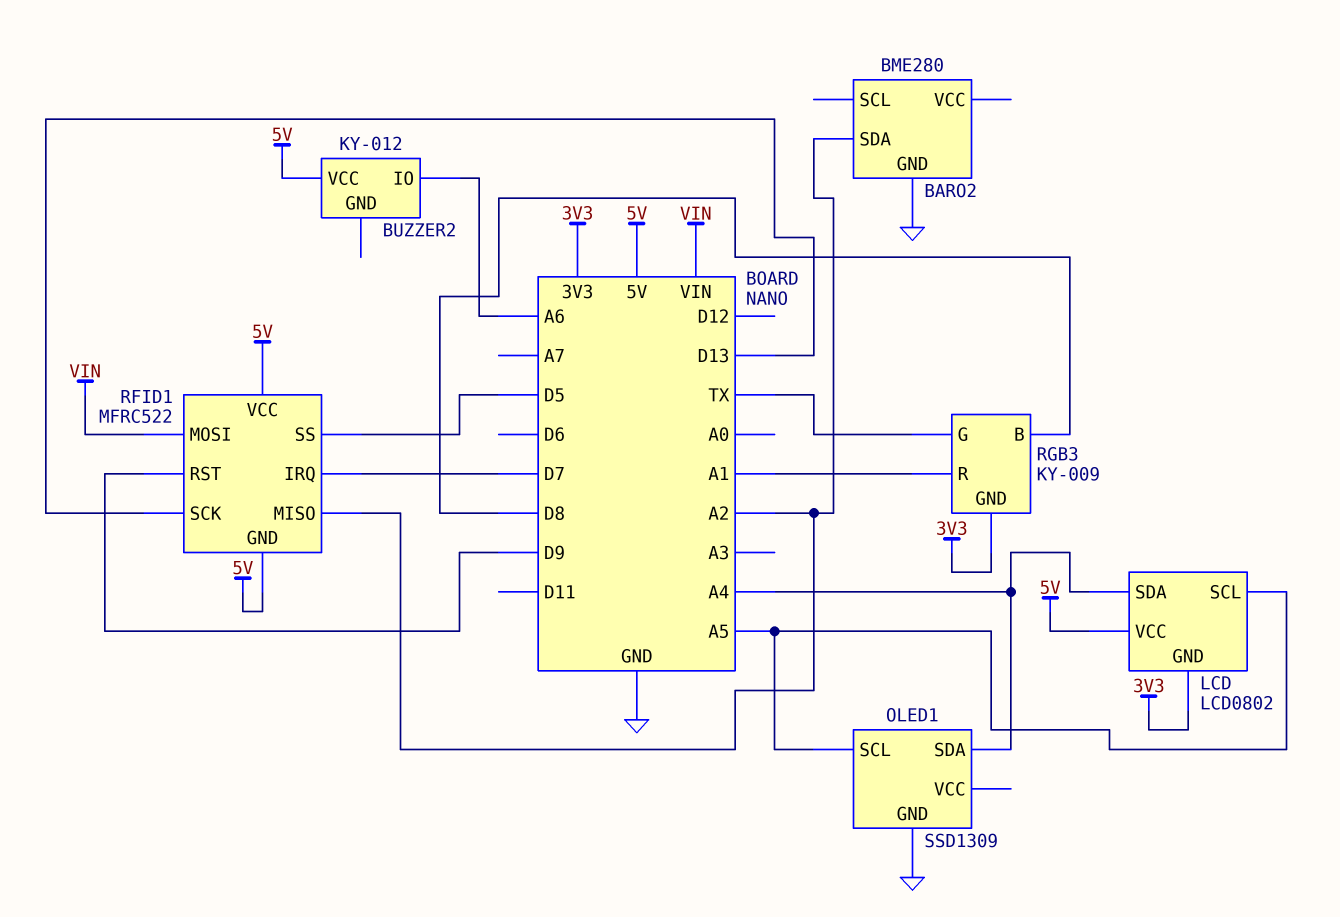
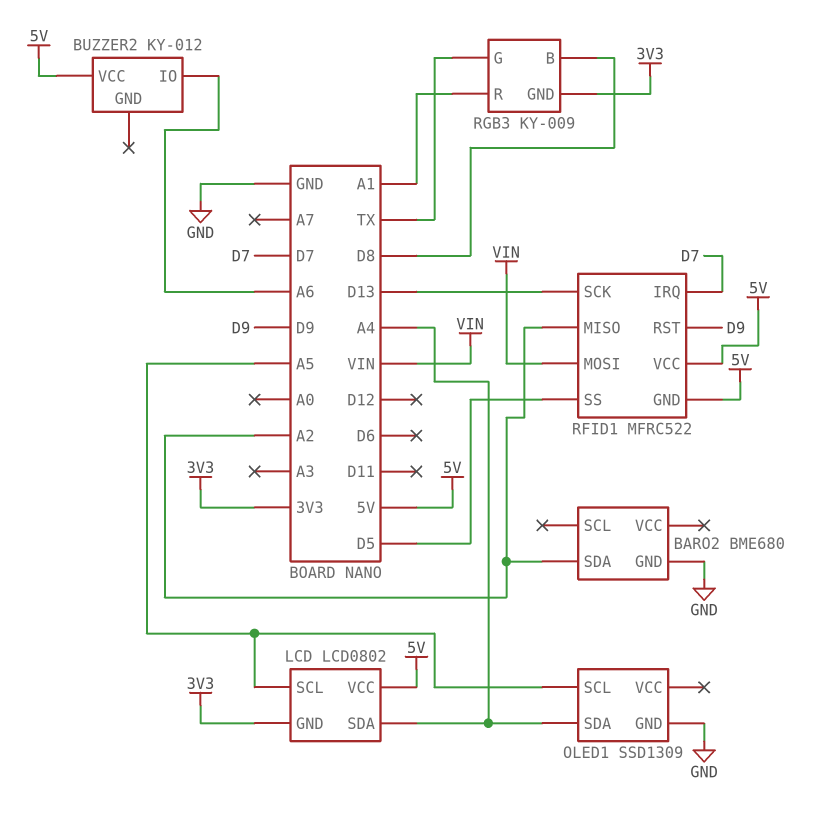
BARO2: BME280 -> BME680

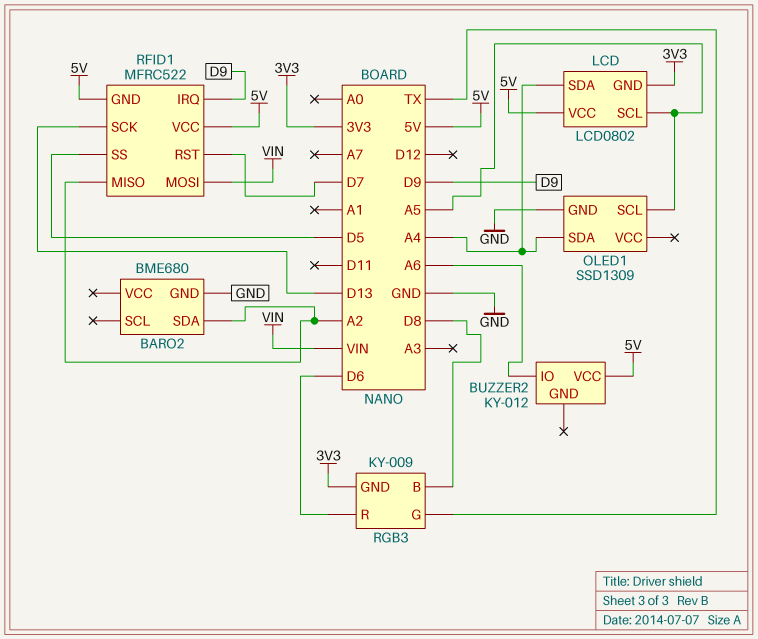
RFID1 pin IRQ: D7 -> D9
RFID1 pin RST: D9 -> D7
RGB3 pin R: A1 -> D6

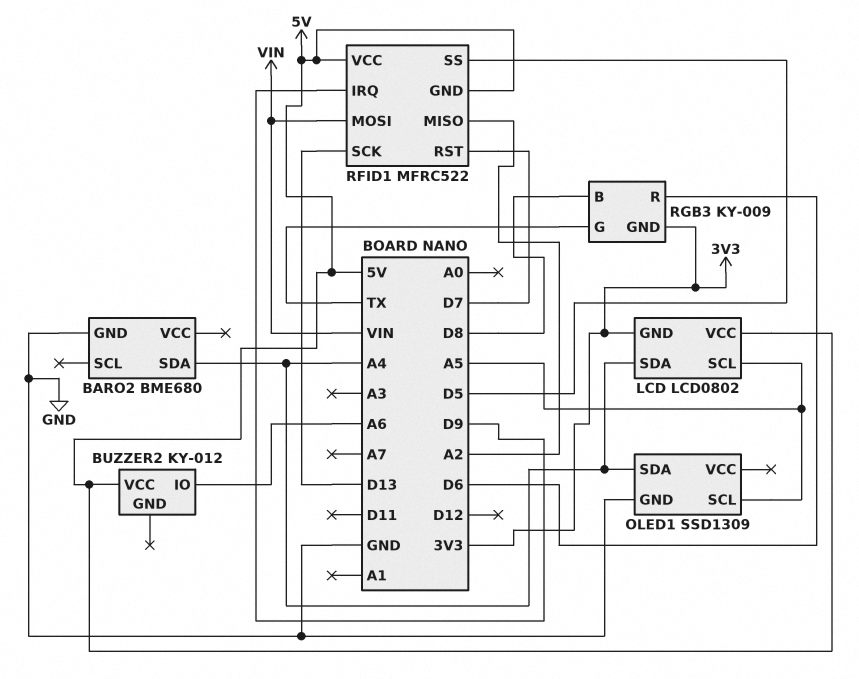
BARO2 pin SDA: A2 -> A4

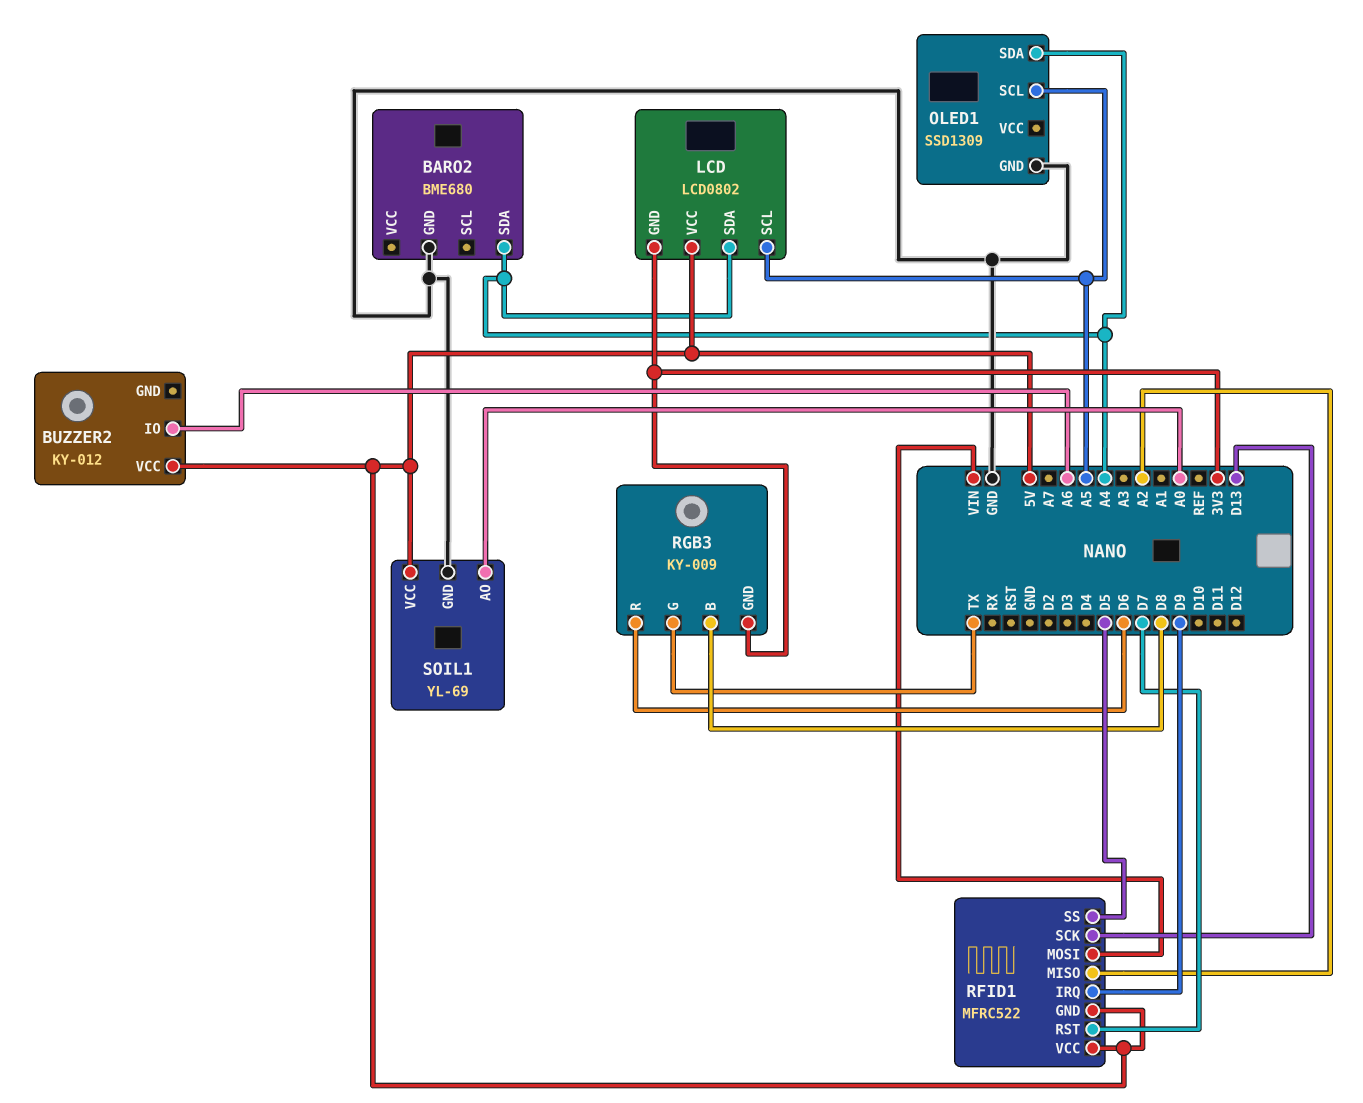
SOIL1: none -> YL-69
SOIL1 pin AO: none -> A0
SOIL1 pin GND: none -> GND
SOIL1 pin VCC: none -> 5V

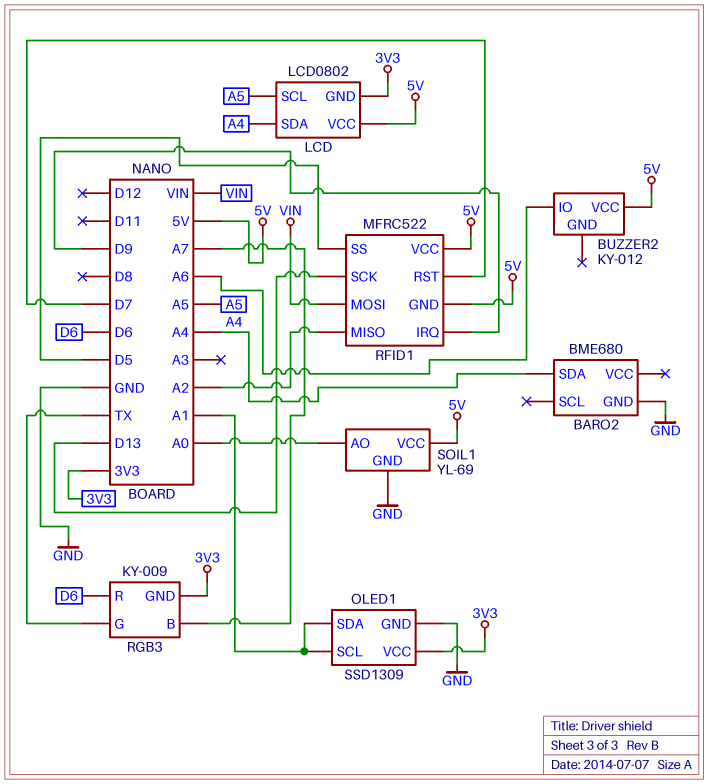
OLED1 pin SCL: A5 -> A1
OLED1 pin SDA: A4 -> A1
OLED1 pin VCC: none -> 3V3
RGB3 pin B: D8 -> A7

